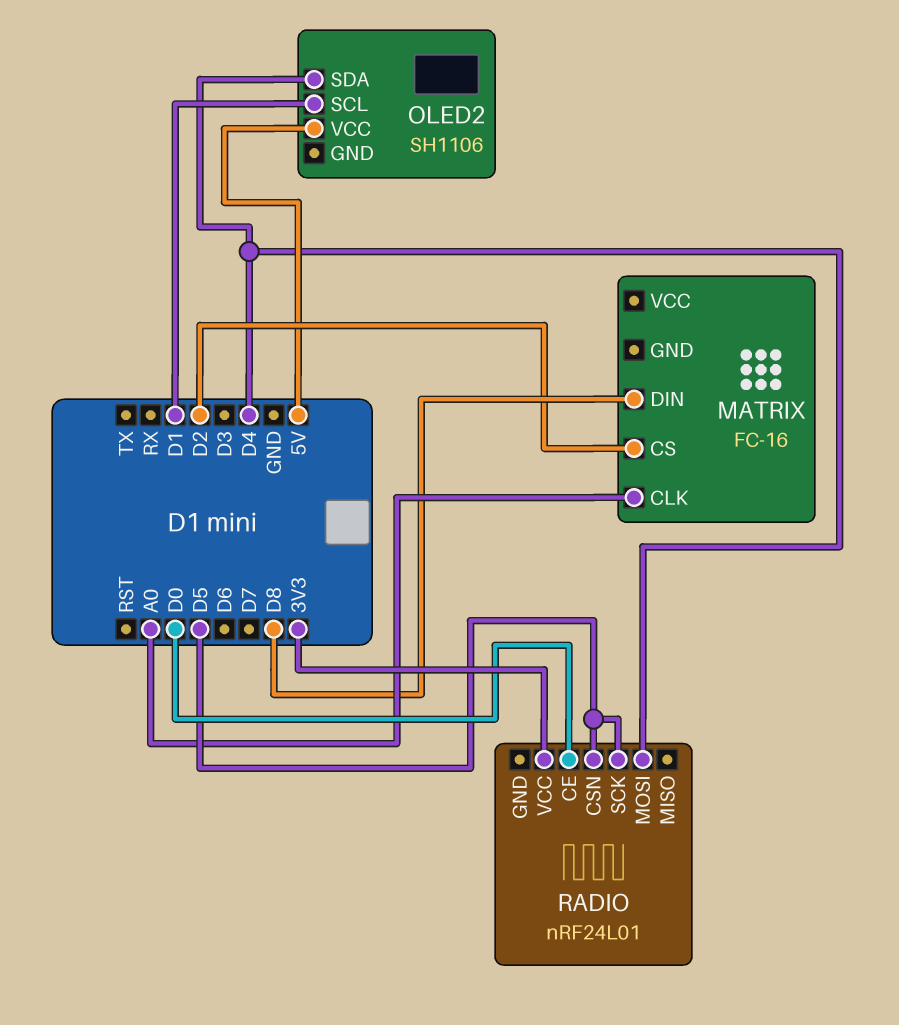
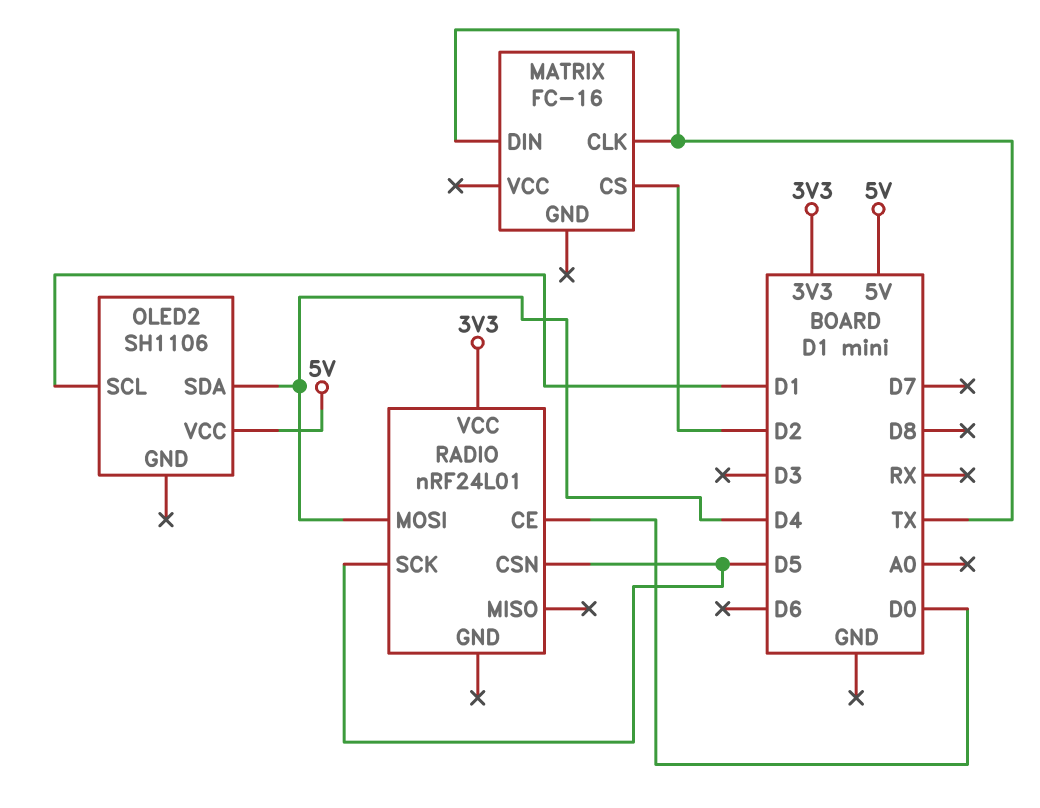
MATRIX pin CLK: A0 -> TX
MATRIX pin DIN: D8 -> TX

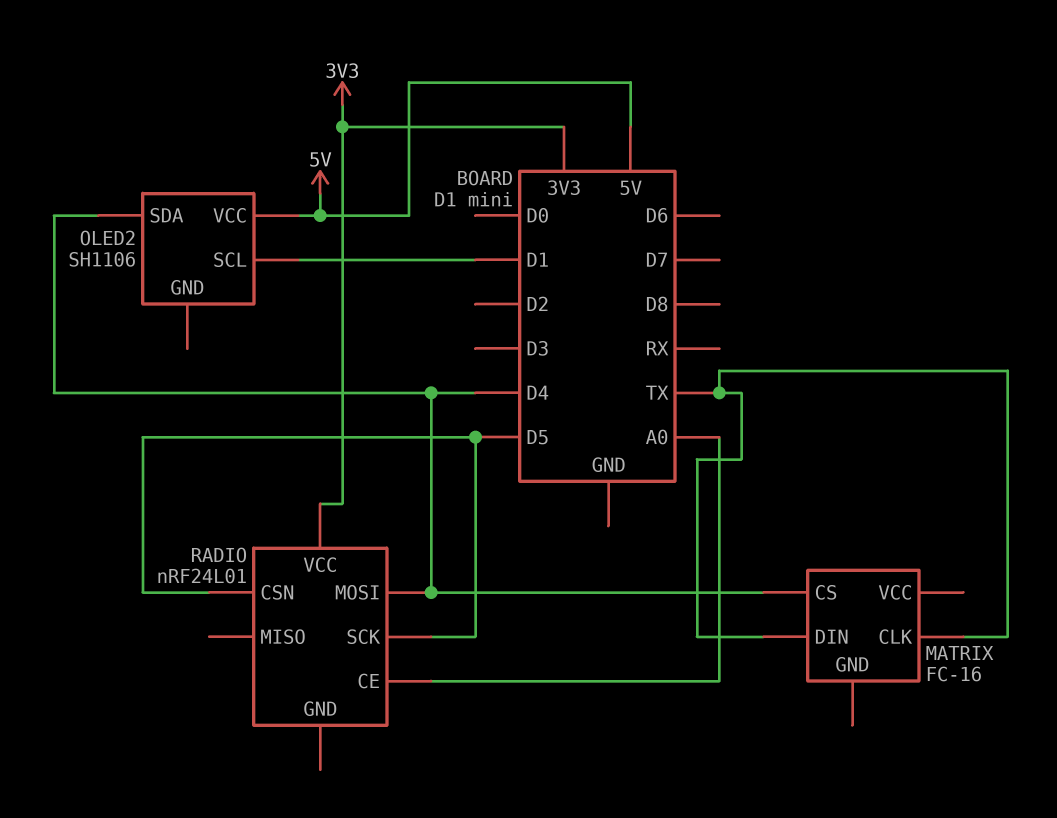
MATRIX pin CS: D2 -> D4
RADIO pin CE: D0 -> A0

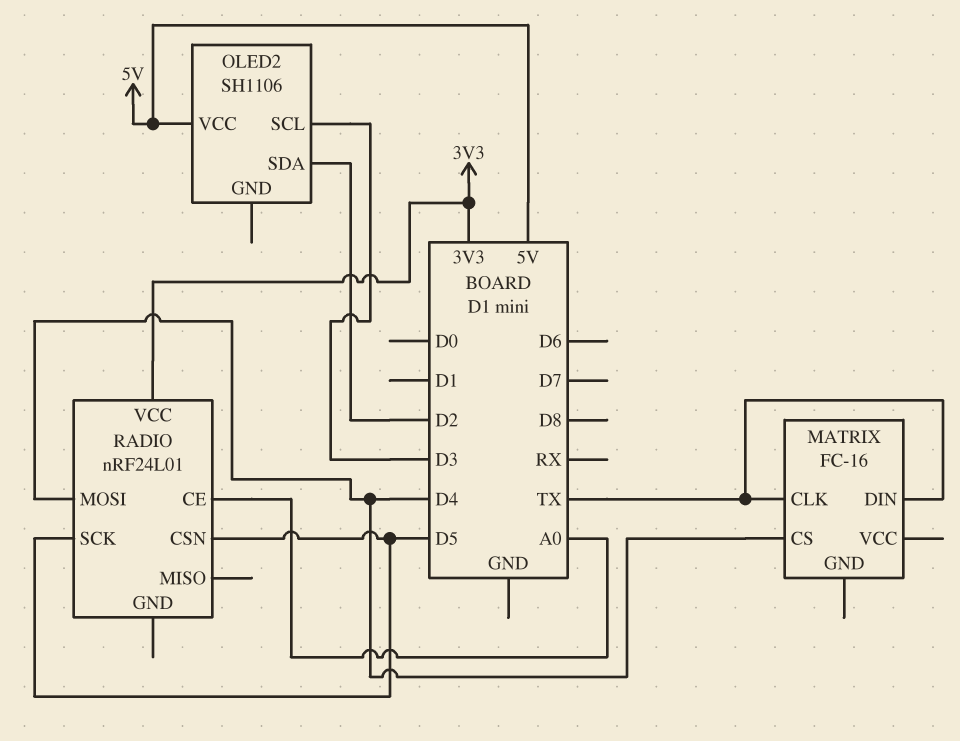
OLED2 pin SCL: D1 -> D3
OLED2 pin SDA: D4 -> D2

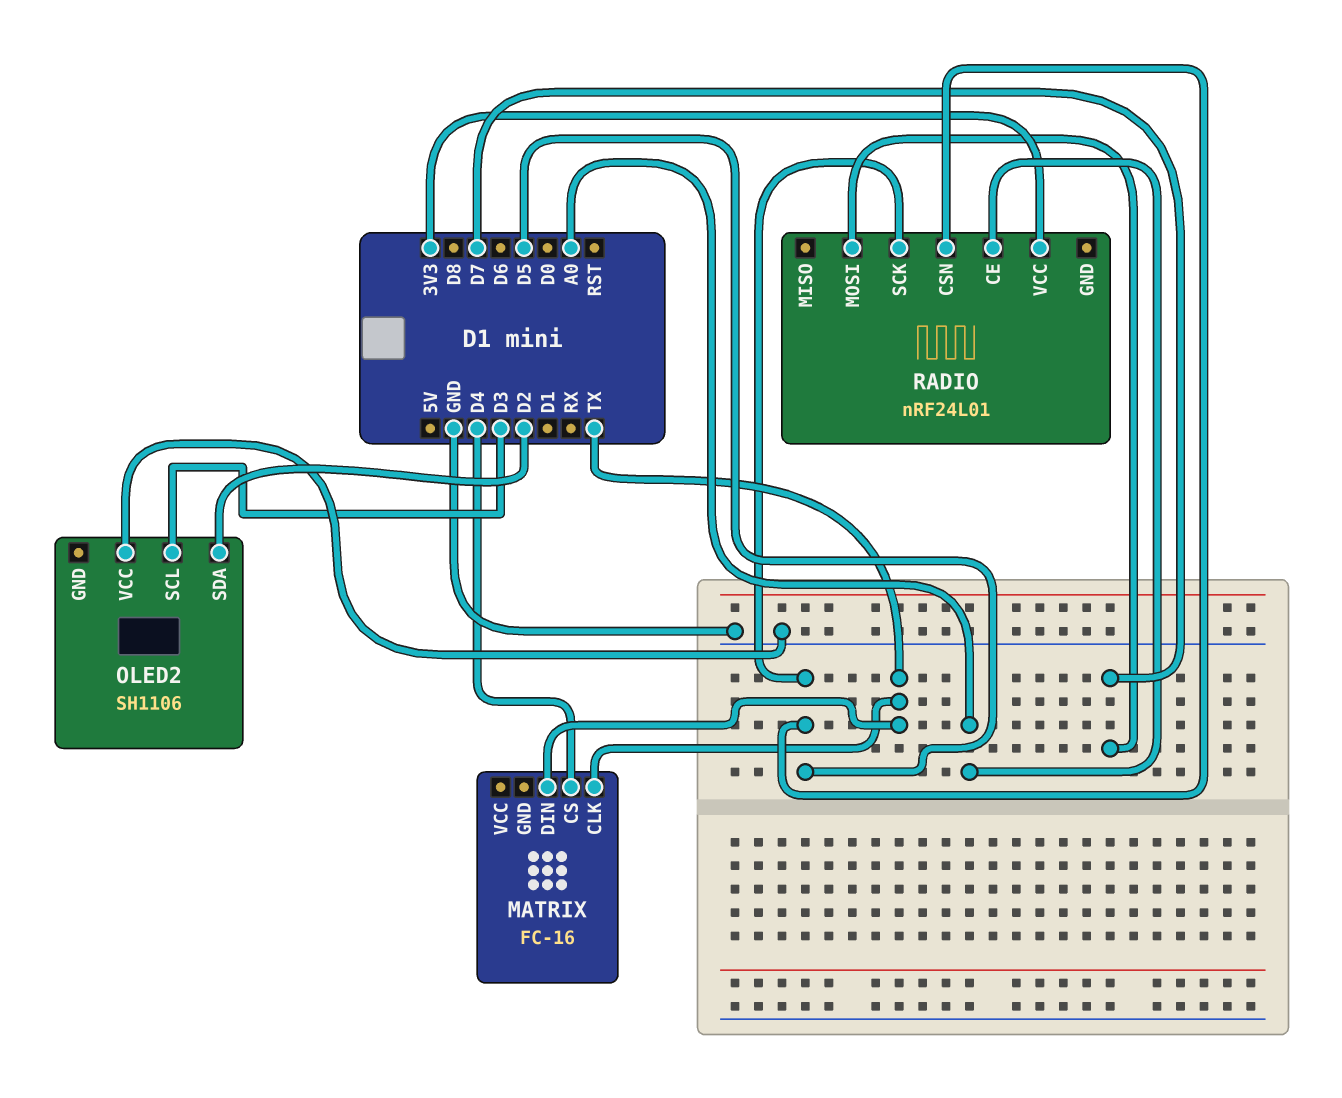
OLED2 pin VCC: 5V -> GND
RADIO pin MOSI: D4 -> D7

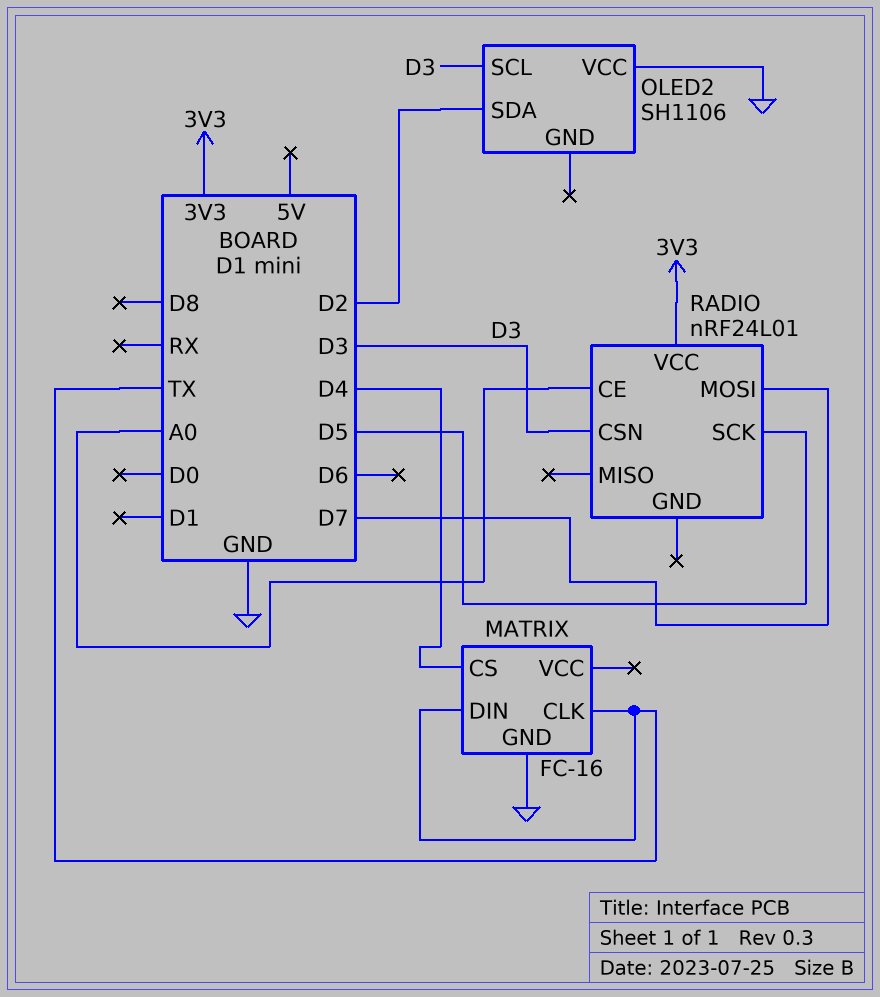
MATRIX pin GND: none -> GND
RADIO pin CSN: D5 -> D3

